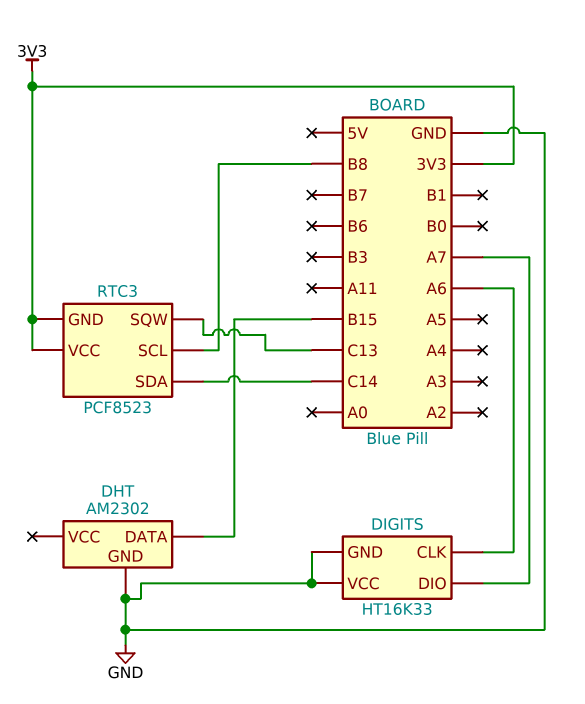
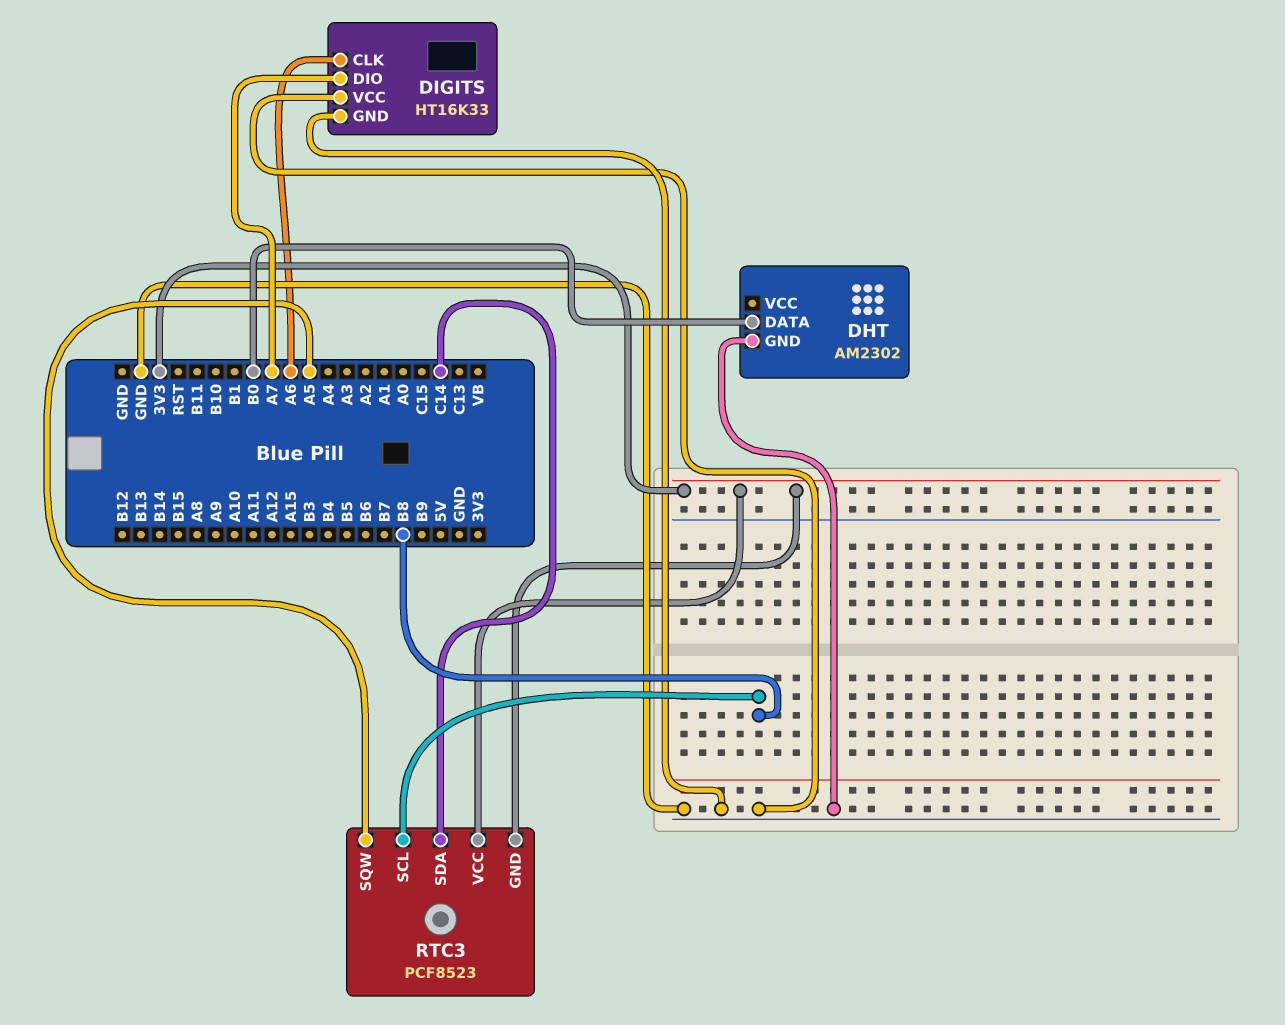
DHT pin DATA: B15 -> B0
RTC3 pin SQW: C13 -> A5

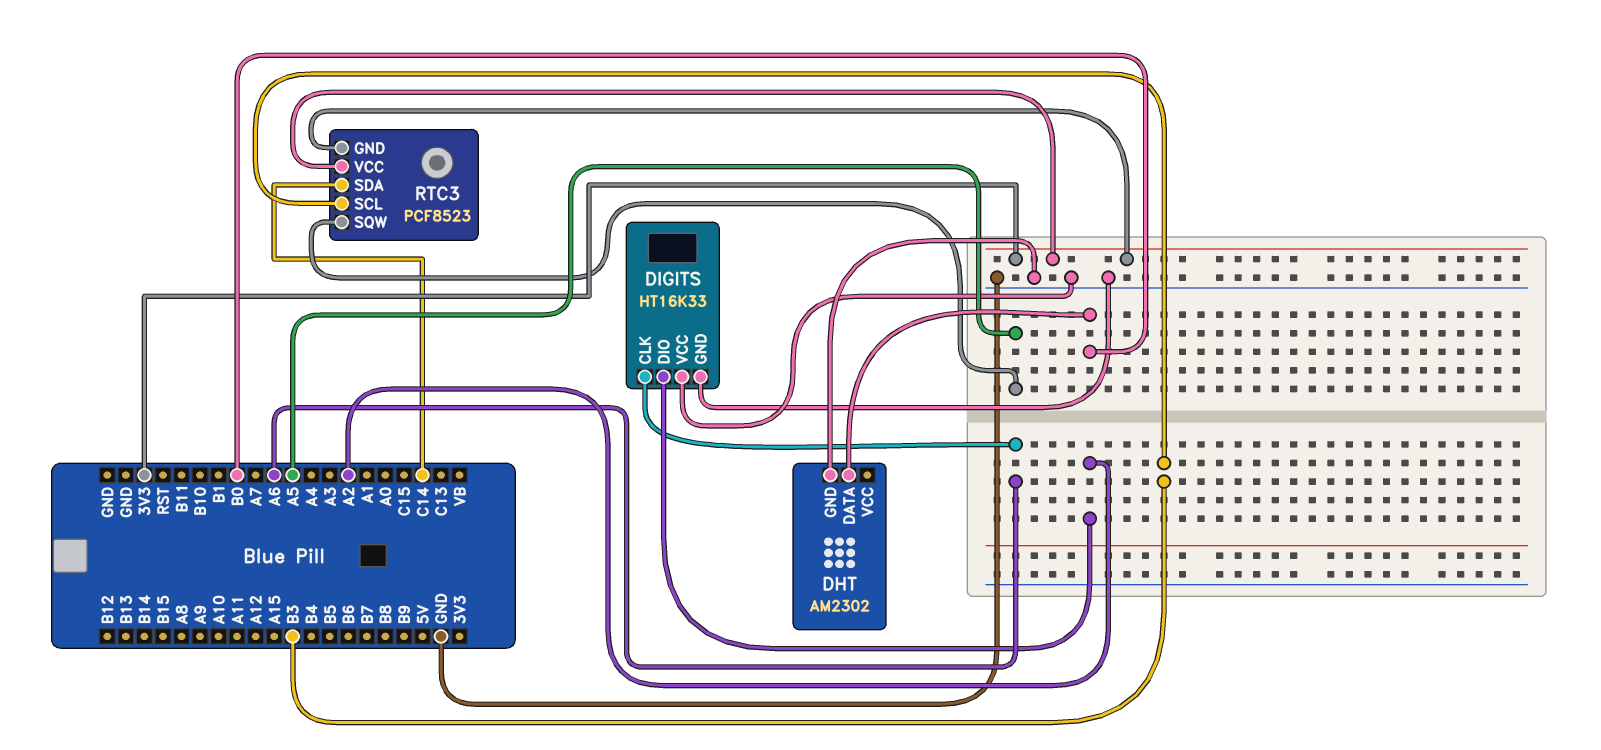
DIGITS pin DIO: A7 -> A2
RTC3 pin SCL: B8 -> B3

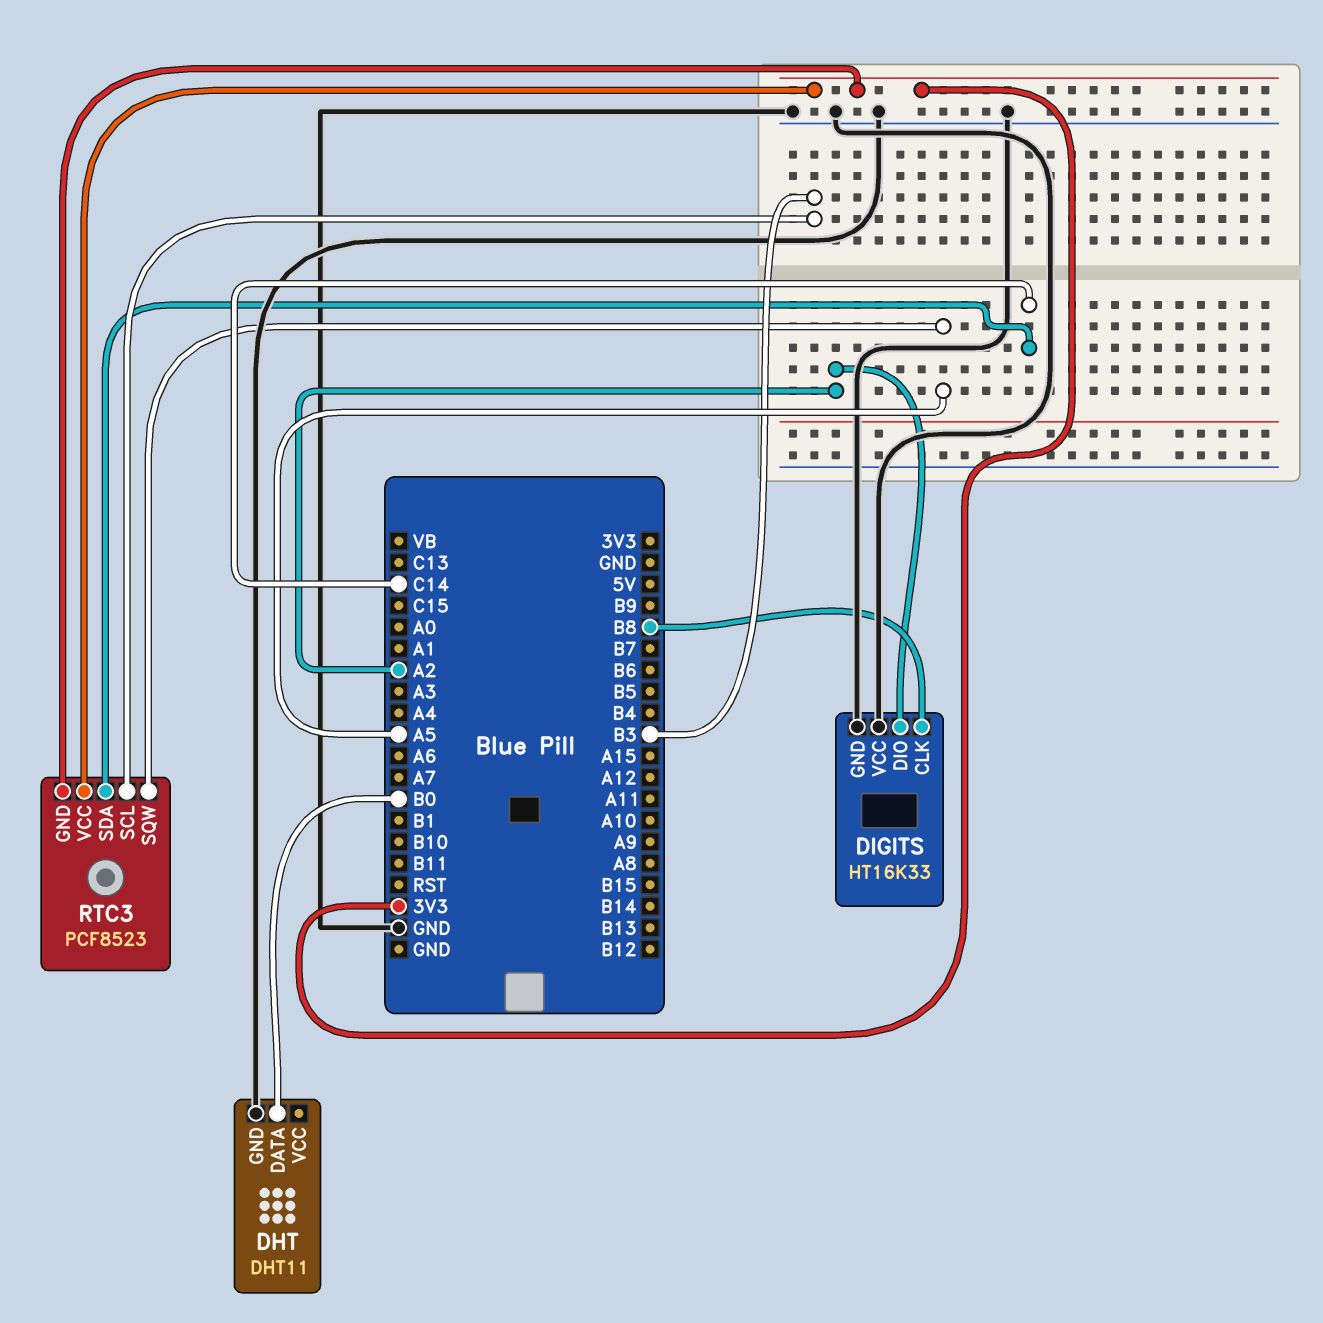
DHT: AM2302 -> DHT11
DIGITS pin CLK: A6 -> B8

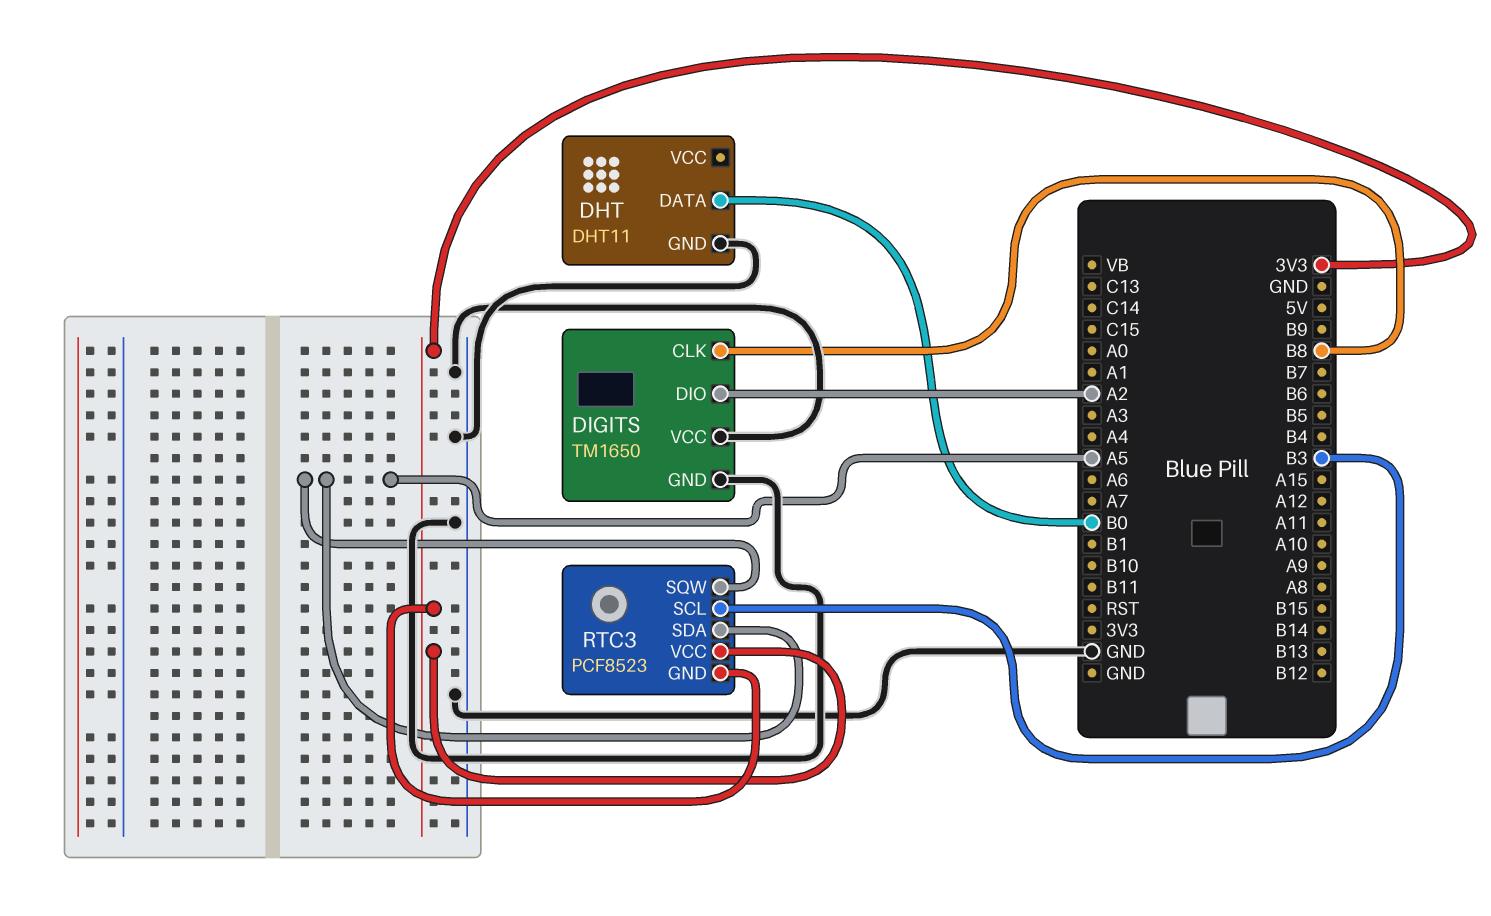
DIGITS: HT16K33 -> TM1650
RTC3 pin SDA: C14 -> A5

